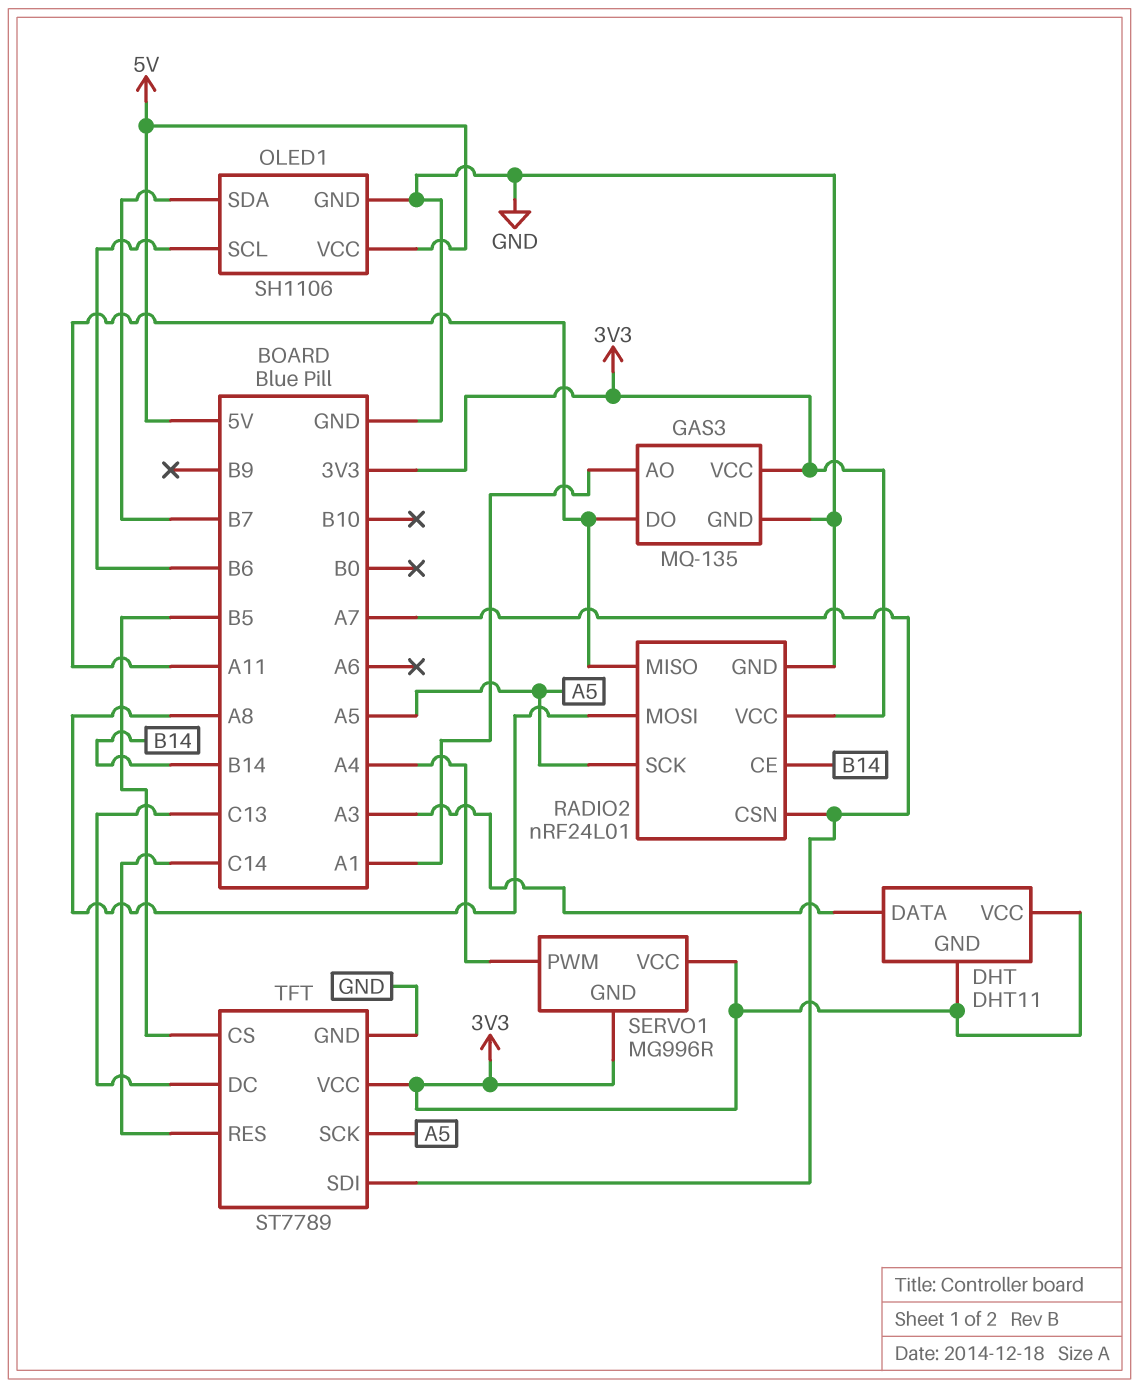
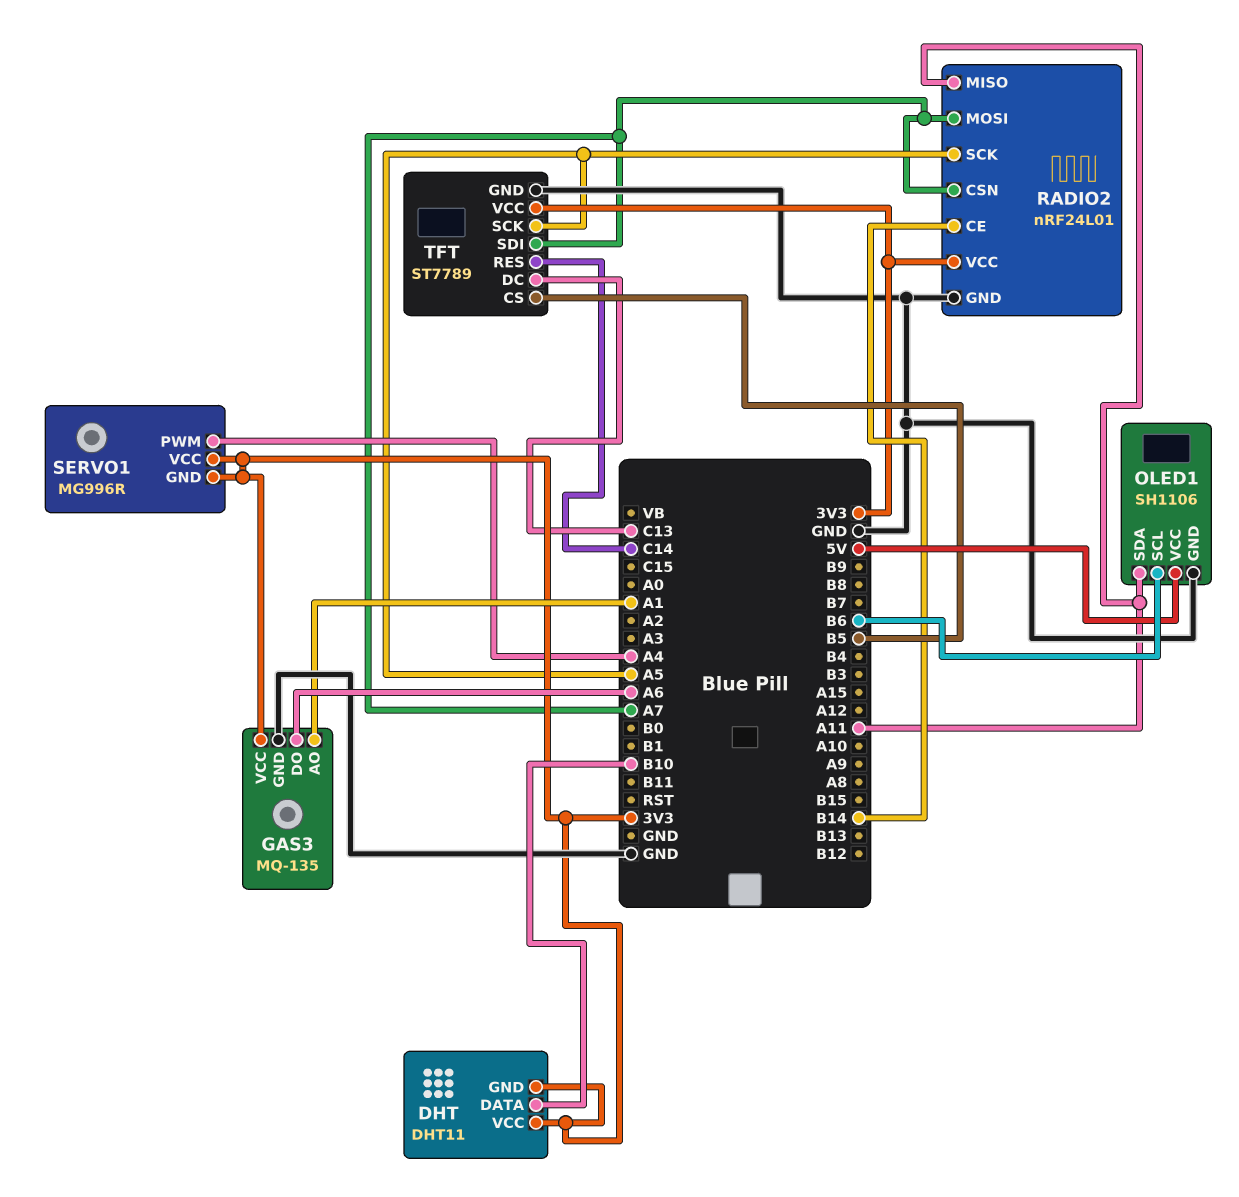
DHT pin DATA: A3 -> B10
GAS3 pin DO: A11 -> A6
OLED1 pin SDA: B7 -> A11
RADIO2 pin MOSI: A8 -> A7

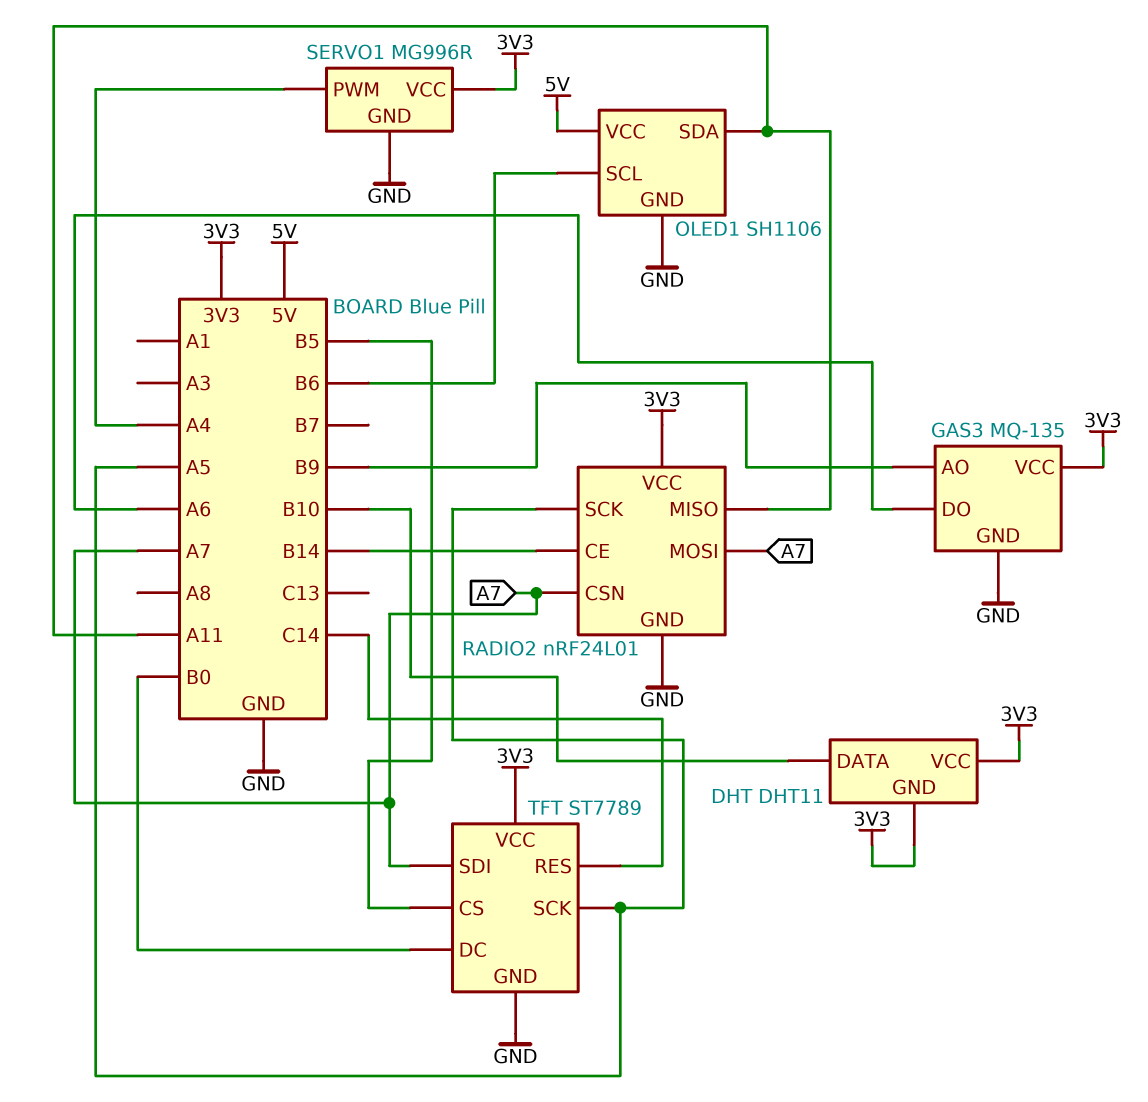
GAS3 pin AO: A1 -> B9
SERVO1 pin GND: 3V3 -> GND
TFT pin DC: C13 -> B0

